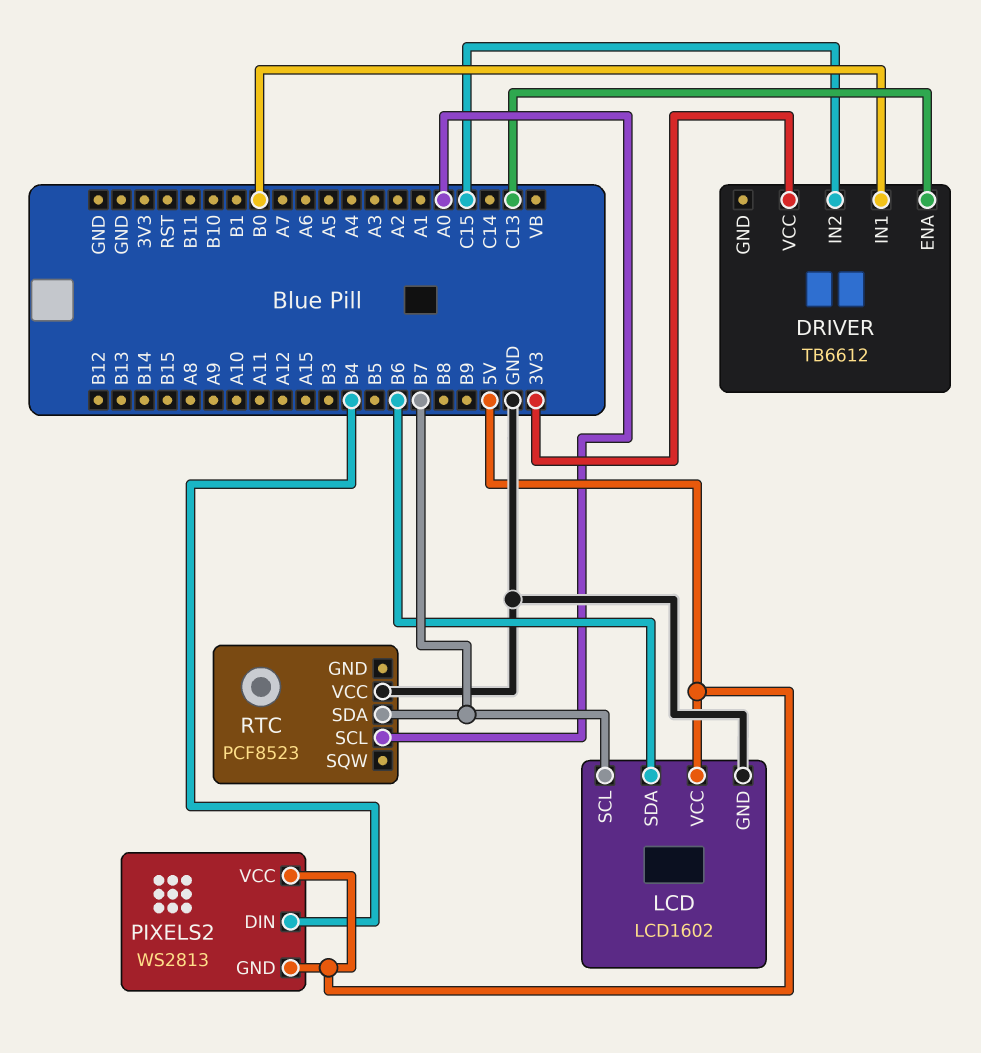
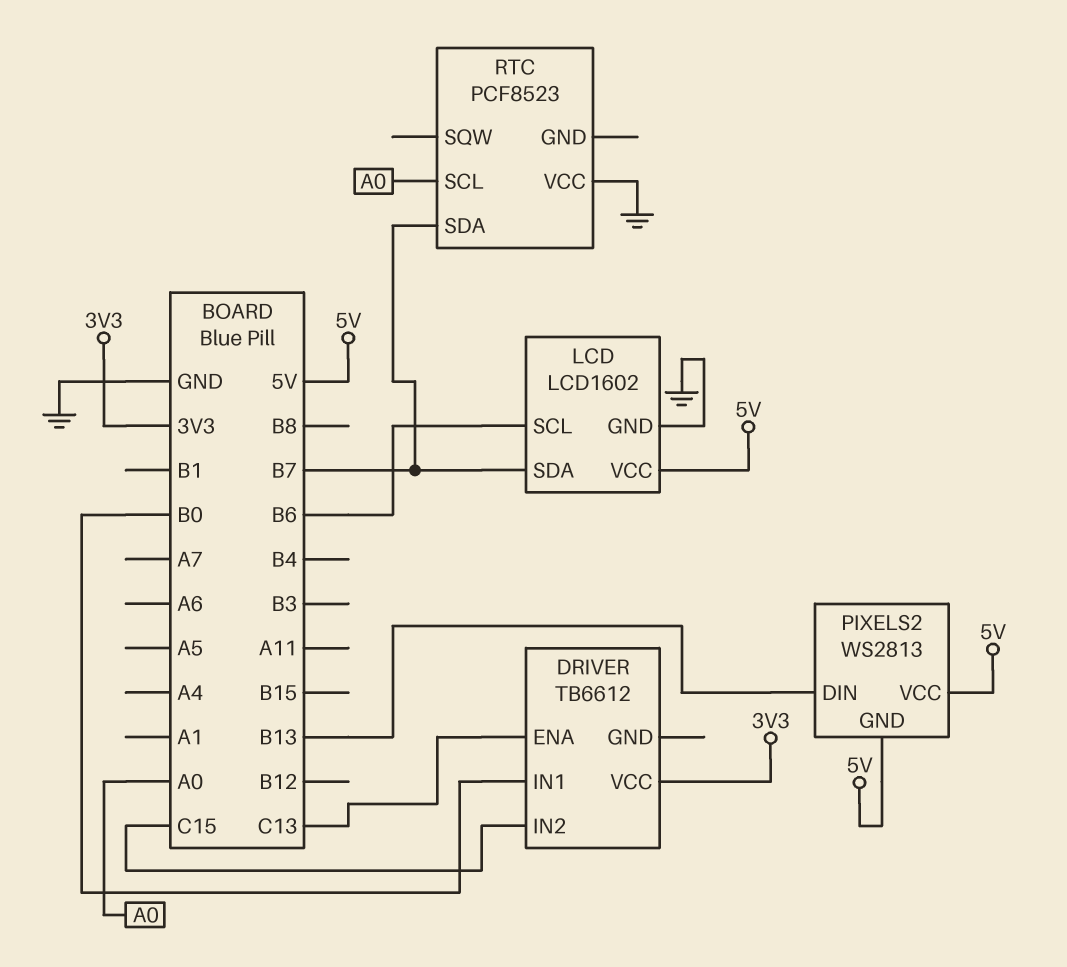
LCD pin SCL: B7 -> B6
LCD pin SDA: B6 -> B7
PIXELS2 pin DIN: B4 -> B13

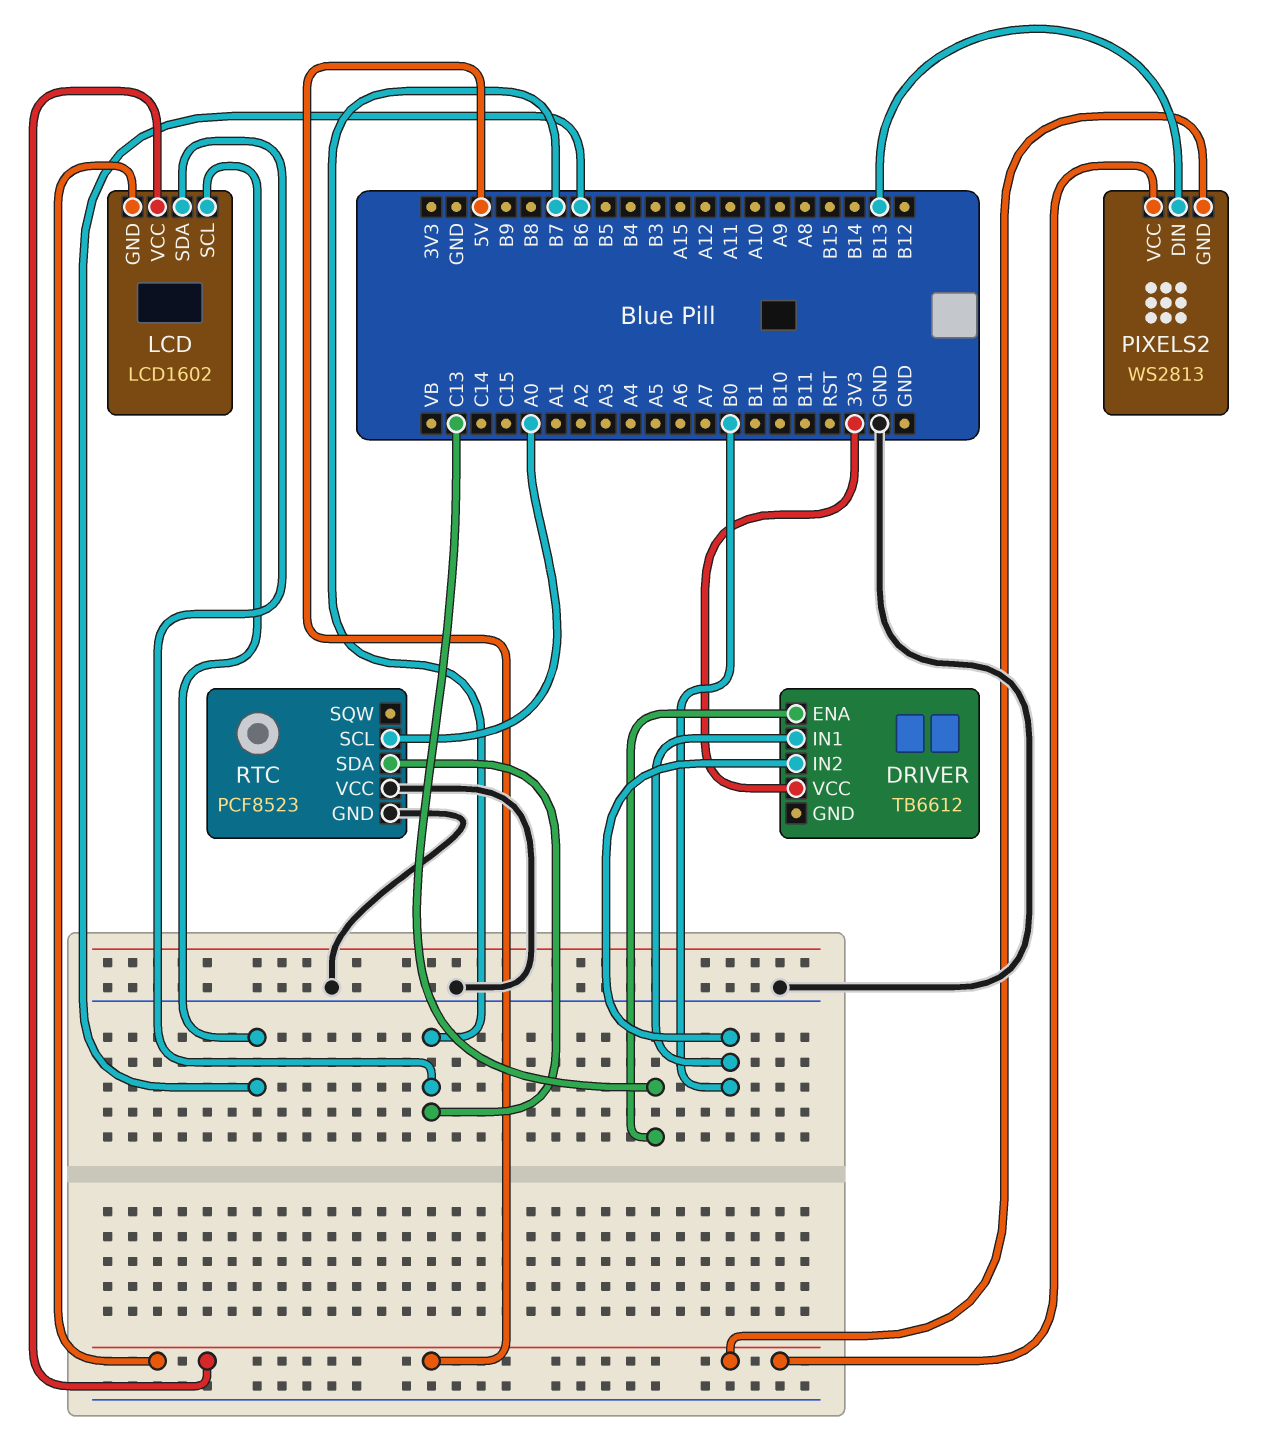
DRIVER pin IN2: C15 -> B0
LCD pin GND: GND -> 5V
RTC pin GND: none -> GND

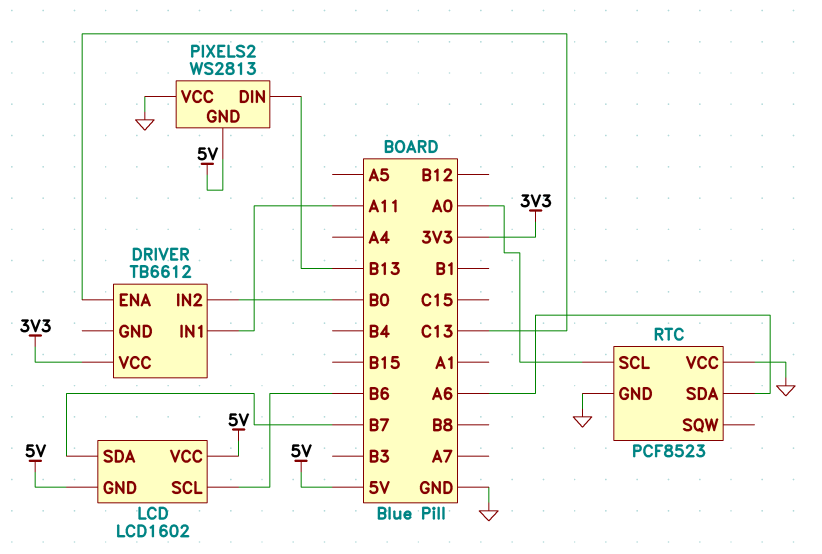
DRIVER pin IN1: B0 -> A11
PIXELS2 pin VCC: 5V -> GND
RTC pin SDA: B7 -> A6

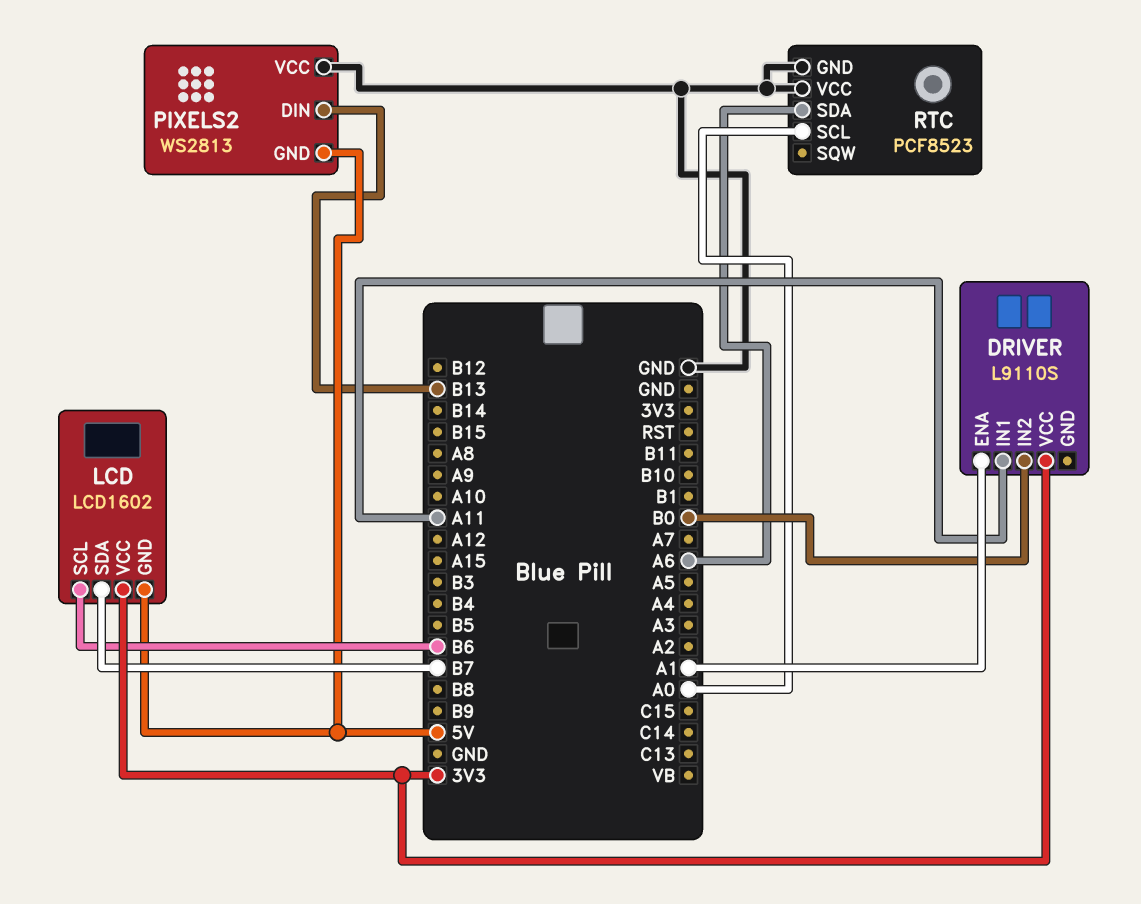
DRIVER: TB6612 -> L9110S
DRIVER pin ENA: C13 -> A1
LCD pin VCC: 5V -> 3V3

